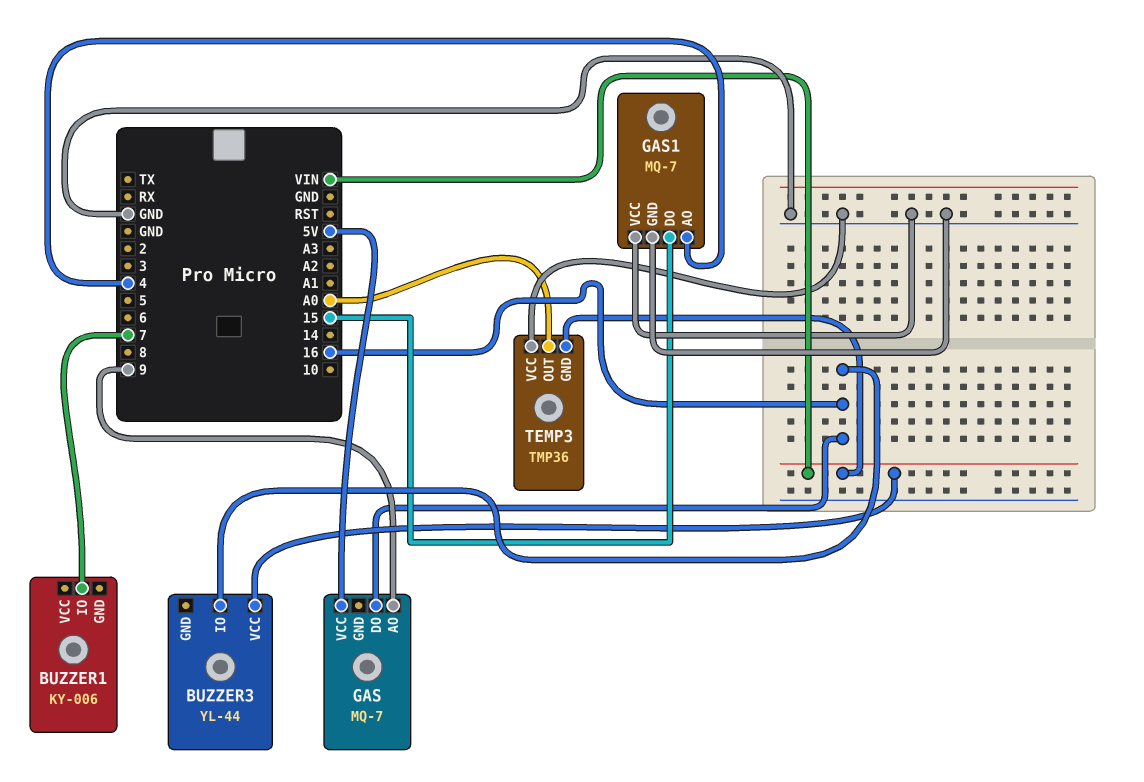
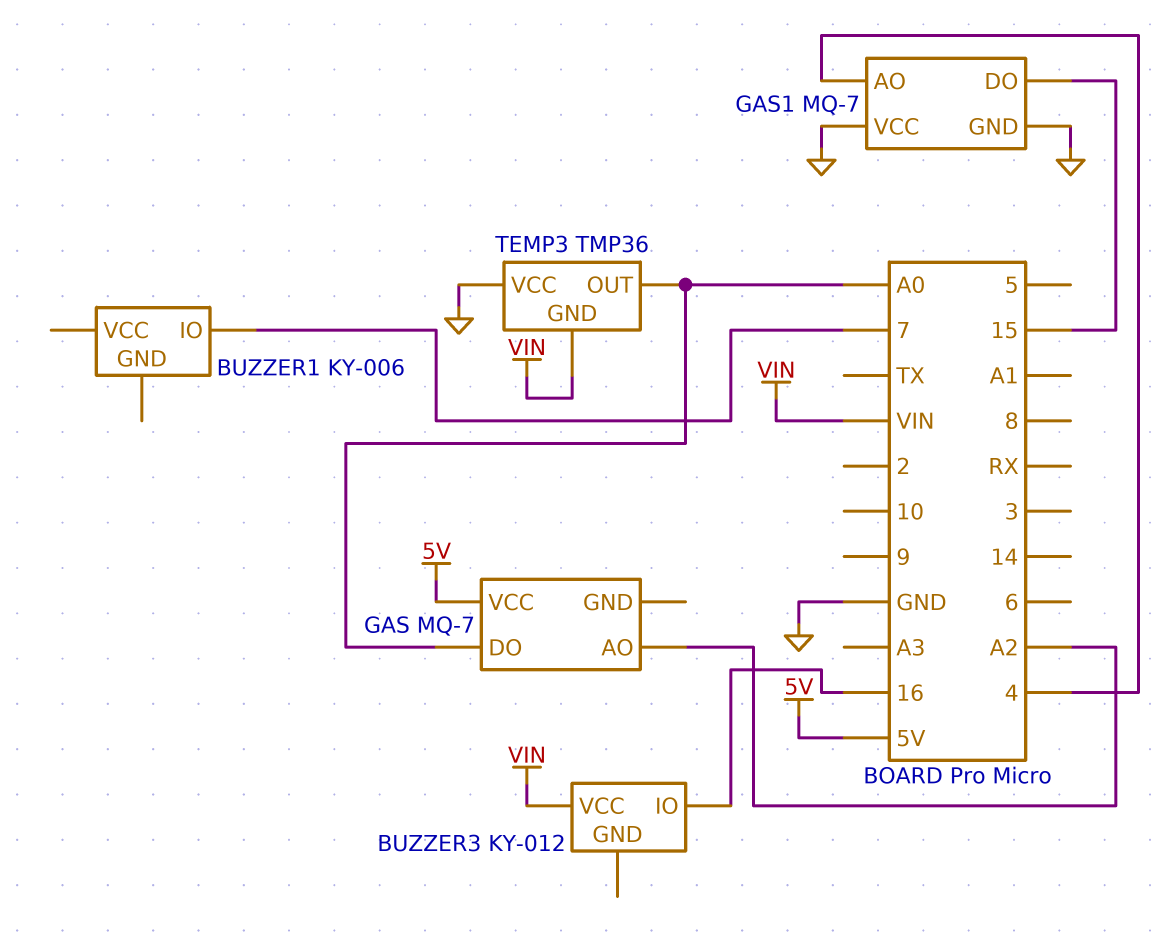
BUZZER3: YL-44 -> KY-012
GAS pin AO: 9 -> A2
GAS pin DO: 16 -> A0

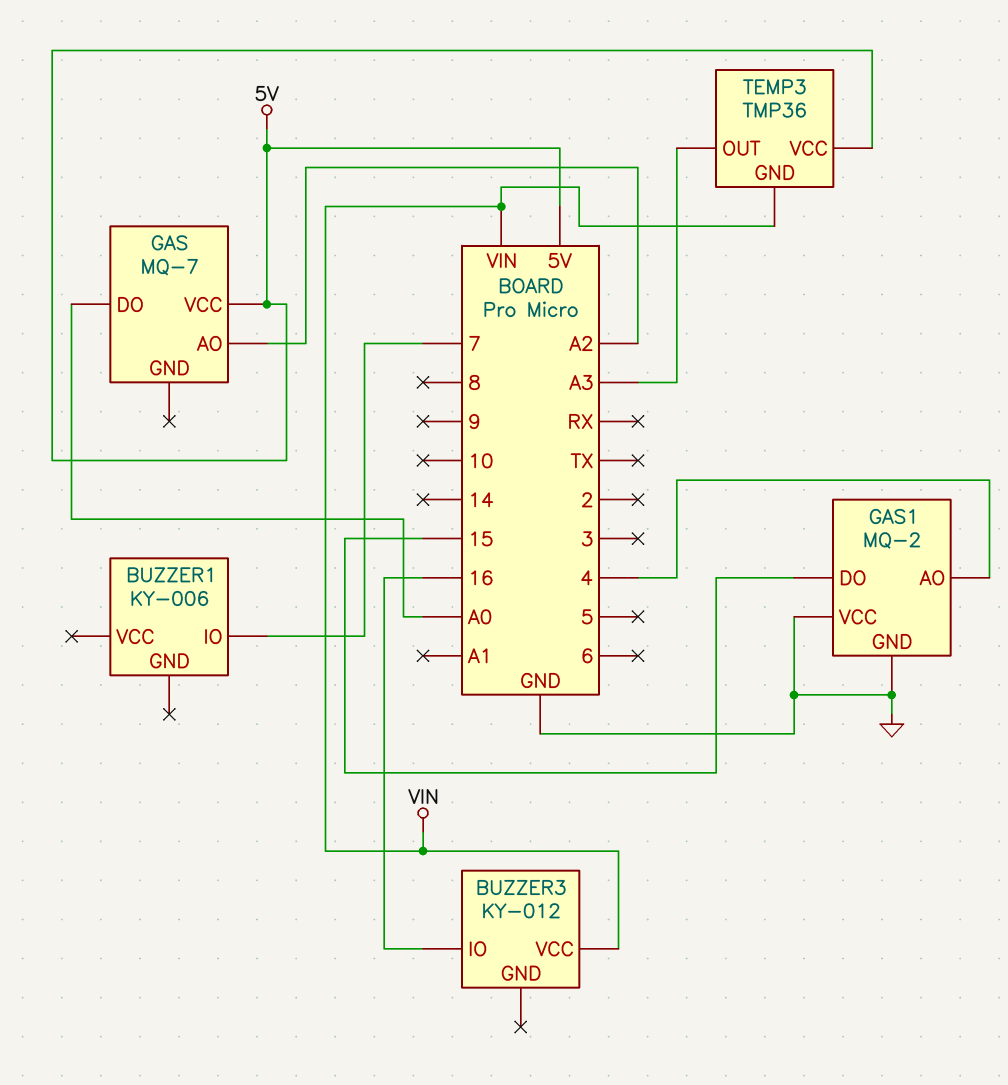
GAS1: MQ-7 -> MQ-2
TEMP3 pin OUT: A0 -> A3
TEMP3 pin VCC: GND -> 5V

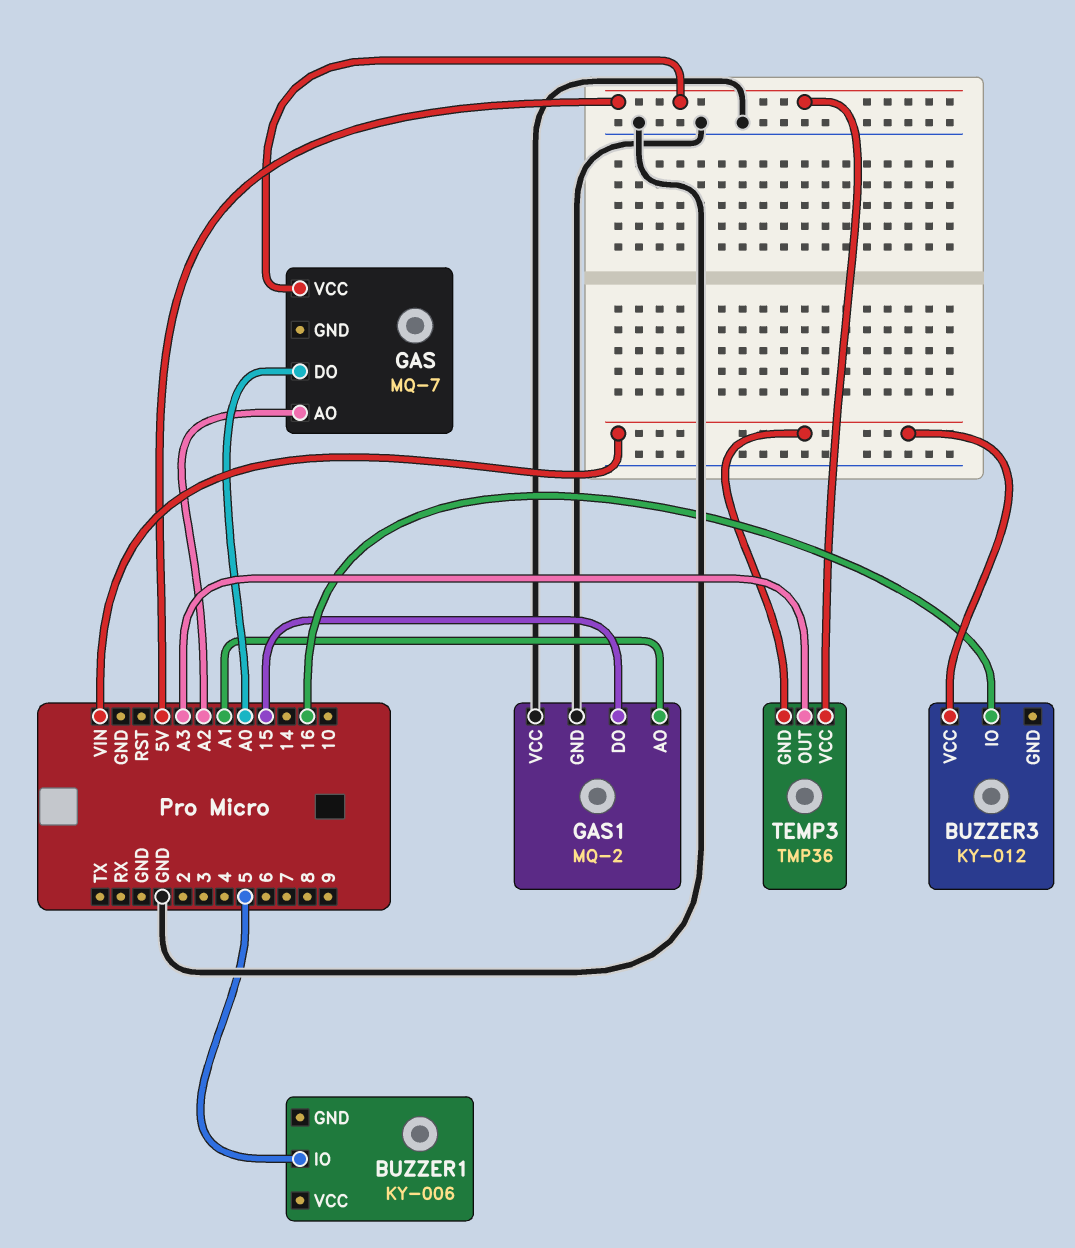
BUZZER1 pin IO: 7 -> 5
GAS1 pin AO: 4 -> A1

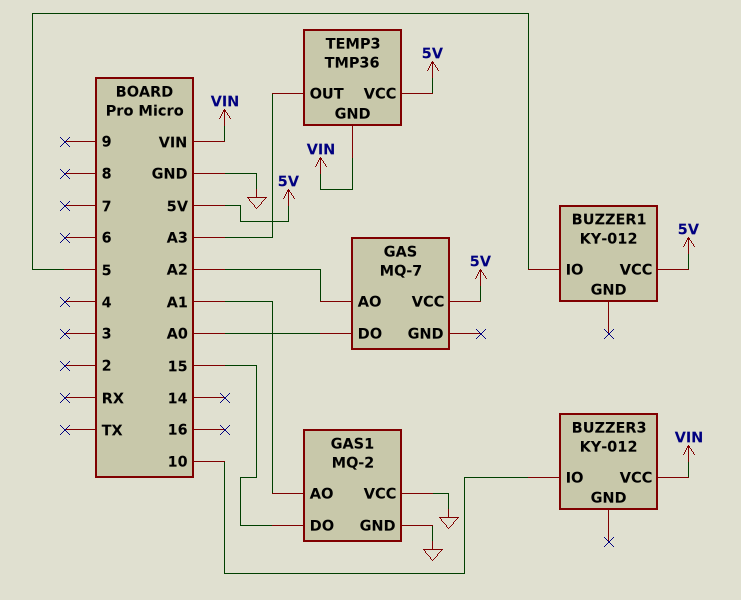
BUZZER1: KY-006 -> KY-012
BUZZER1 pin VCC: none -> 5V
BUZZER3 pin IO: 16 -> 10

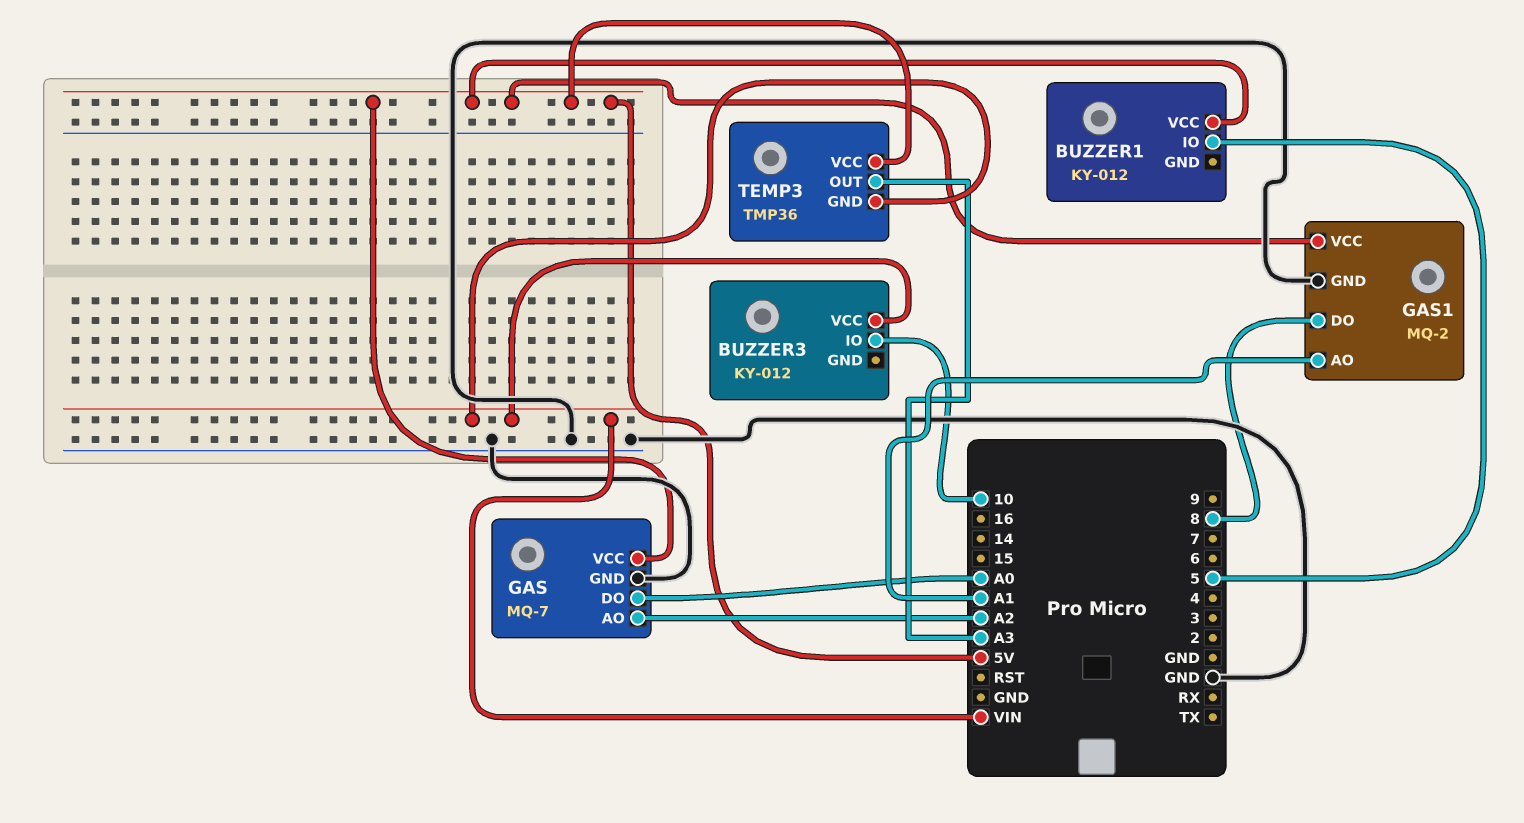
GAS pin GND: none -> GND
GAS1 pin DO: 15 -> 8
GAS1 pin VCC: GND -> 5V

